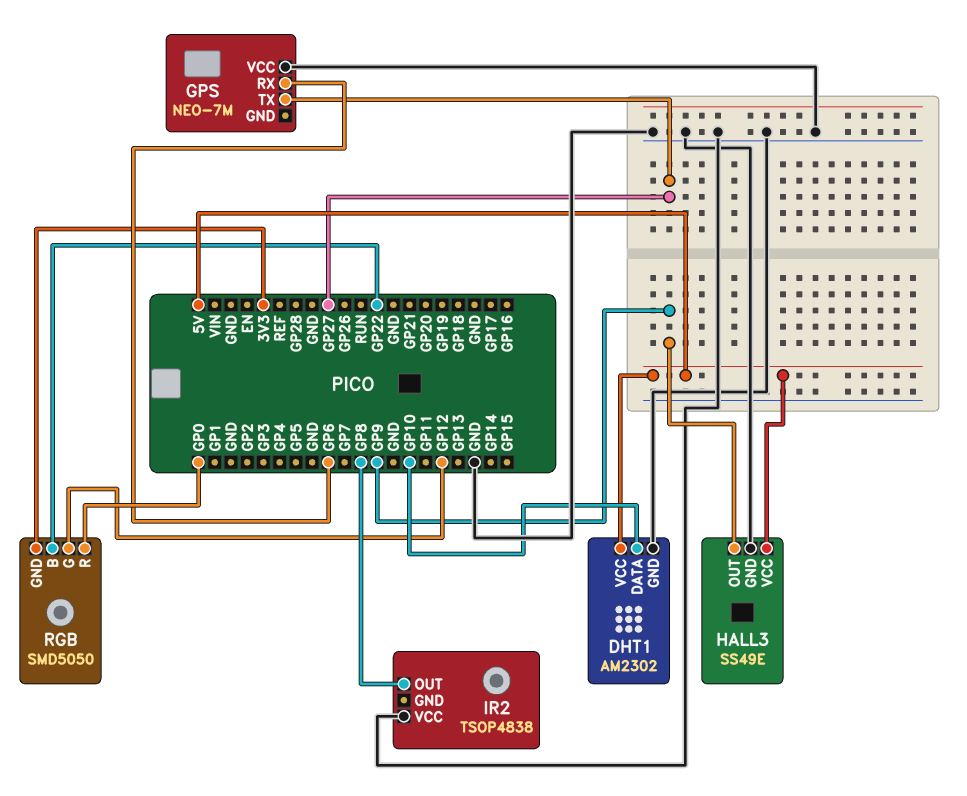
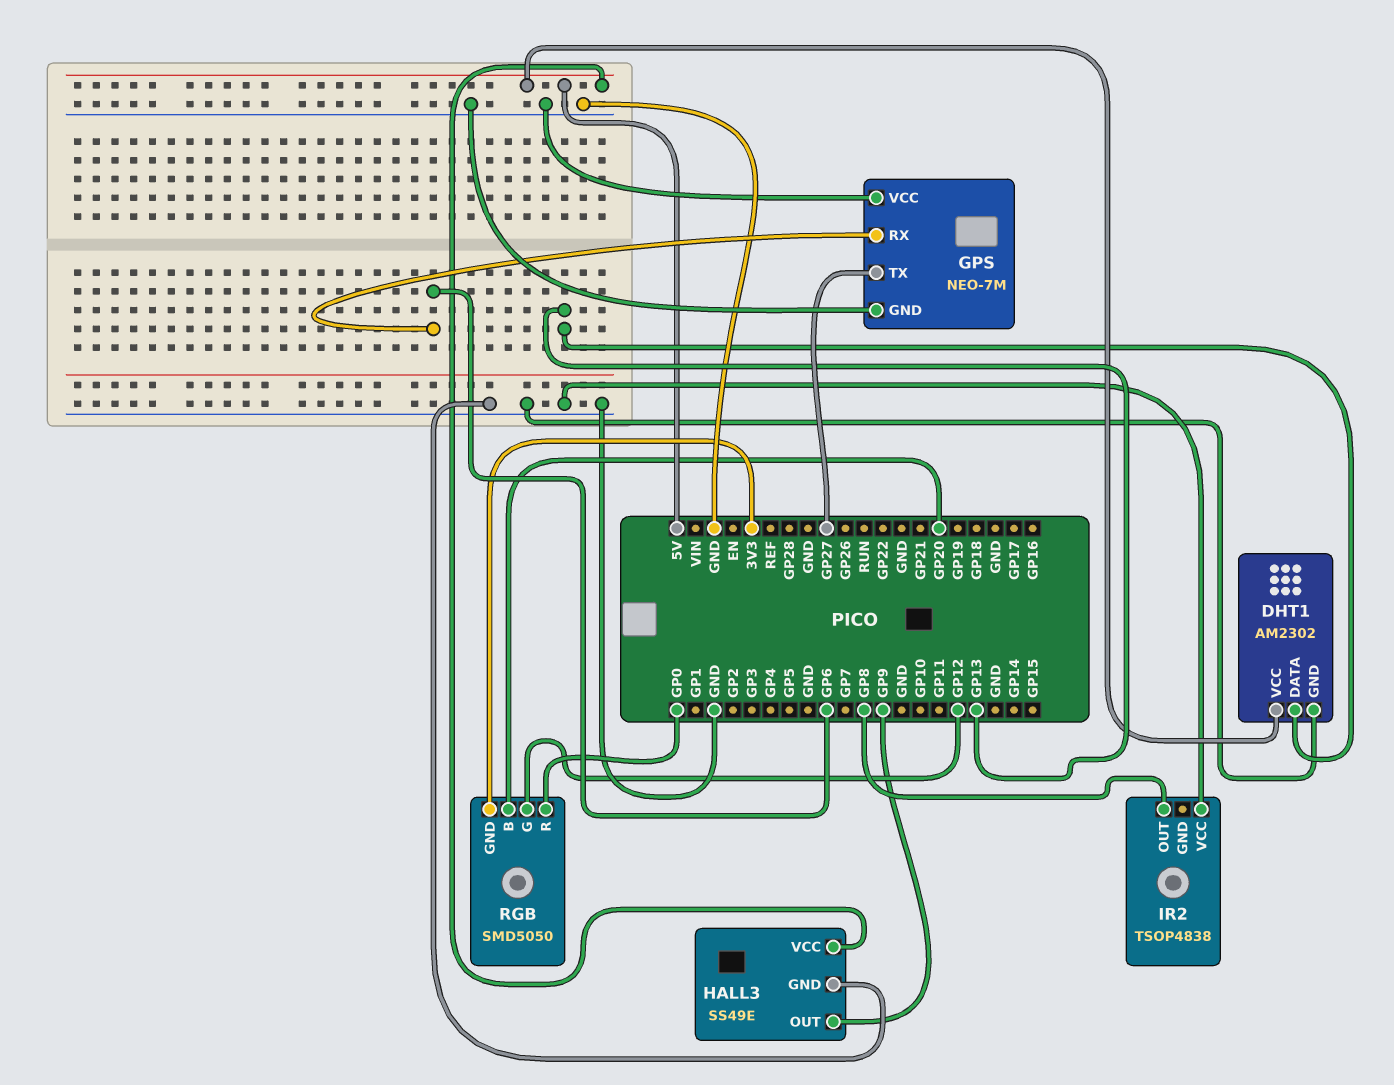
DHT1 pin DATA: GP10 -> GP13
GPS pin GND: none -> GND
RGB pin B: GP22 -> GP20

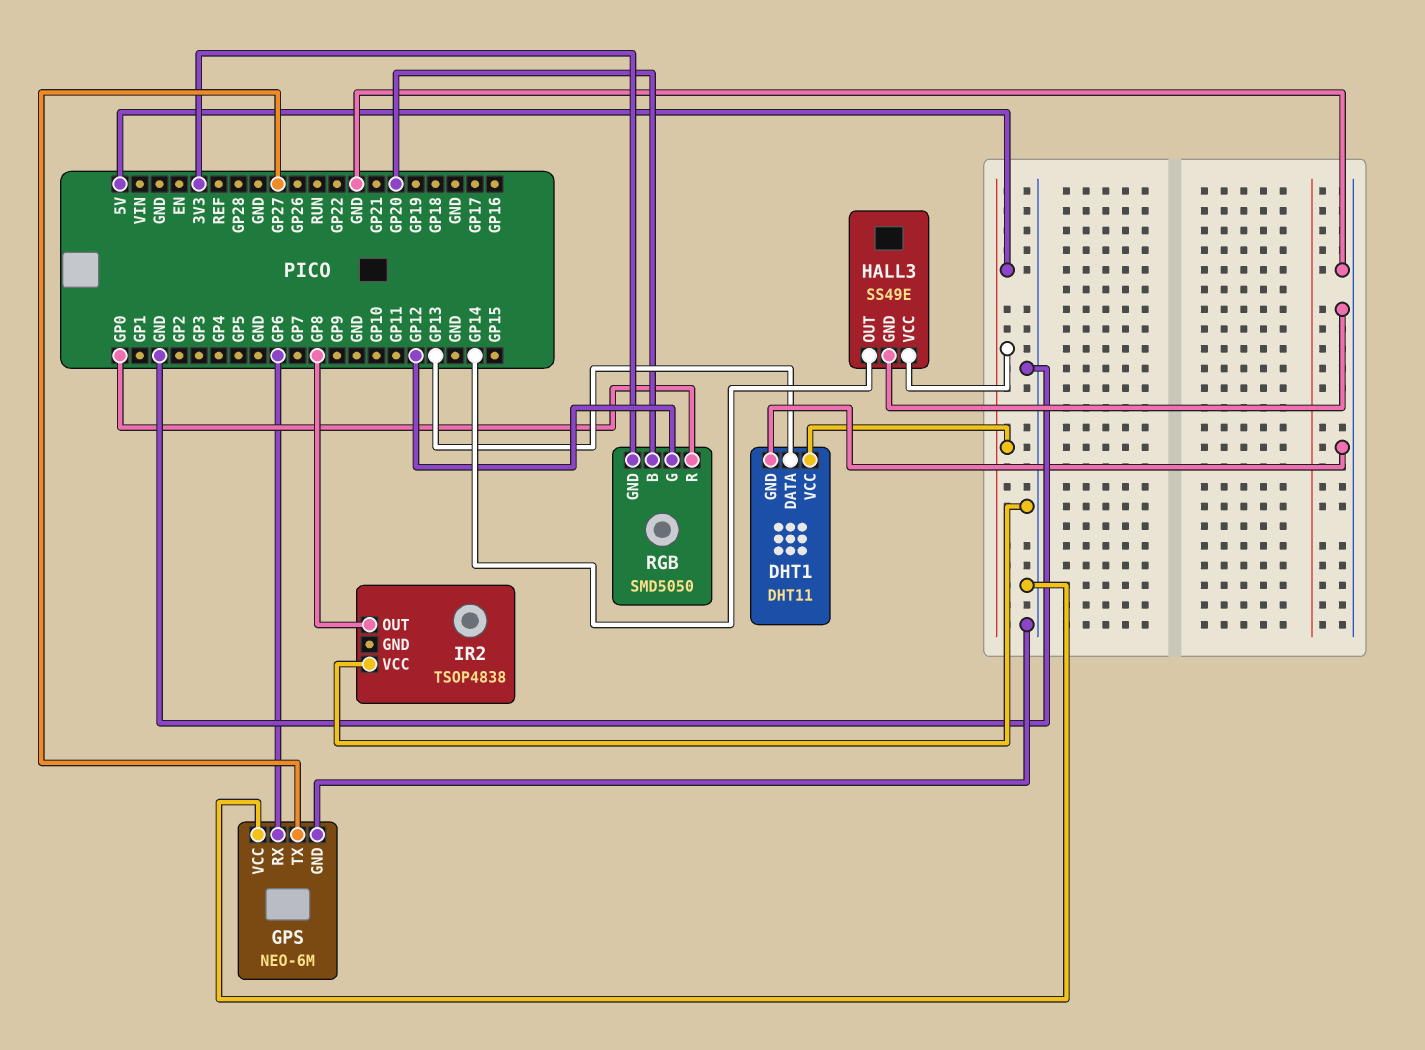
DHT1: AM2302 -> DHT11
GPS: NEO-7M -> NEO-6M
HALL3 pin OUT: GP9 -> GP14

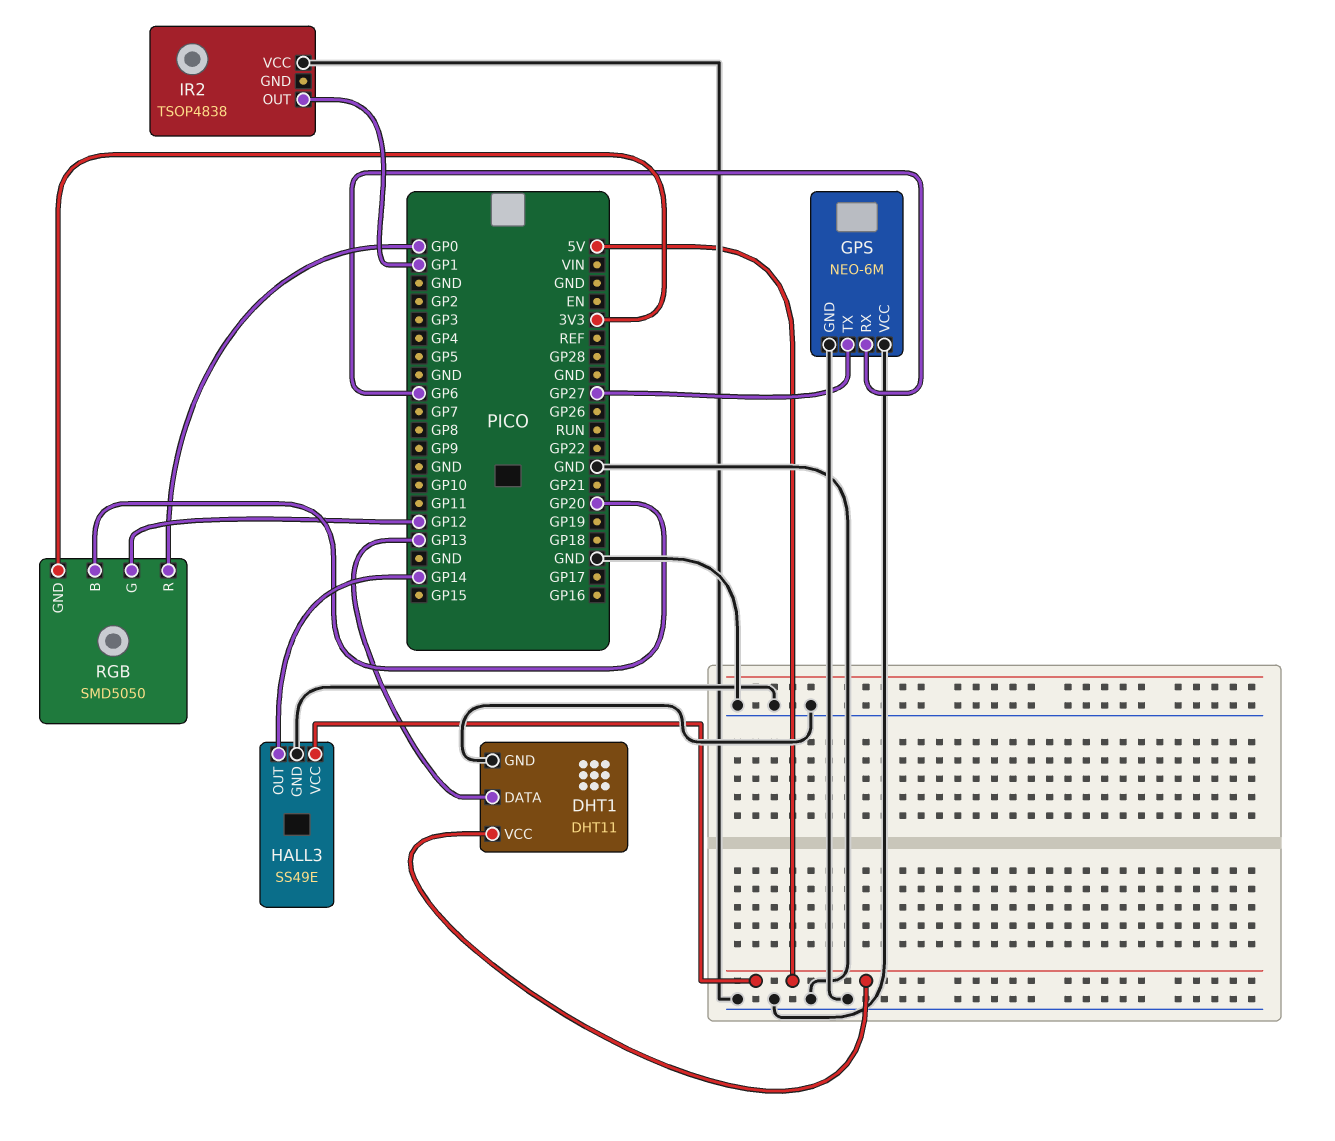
IR2 pin OUT: GP8 -> GP1

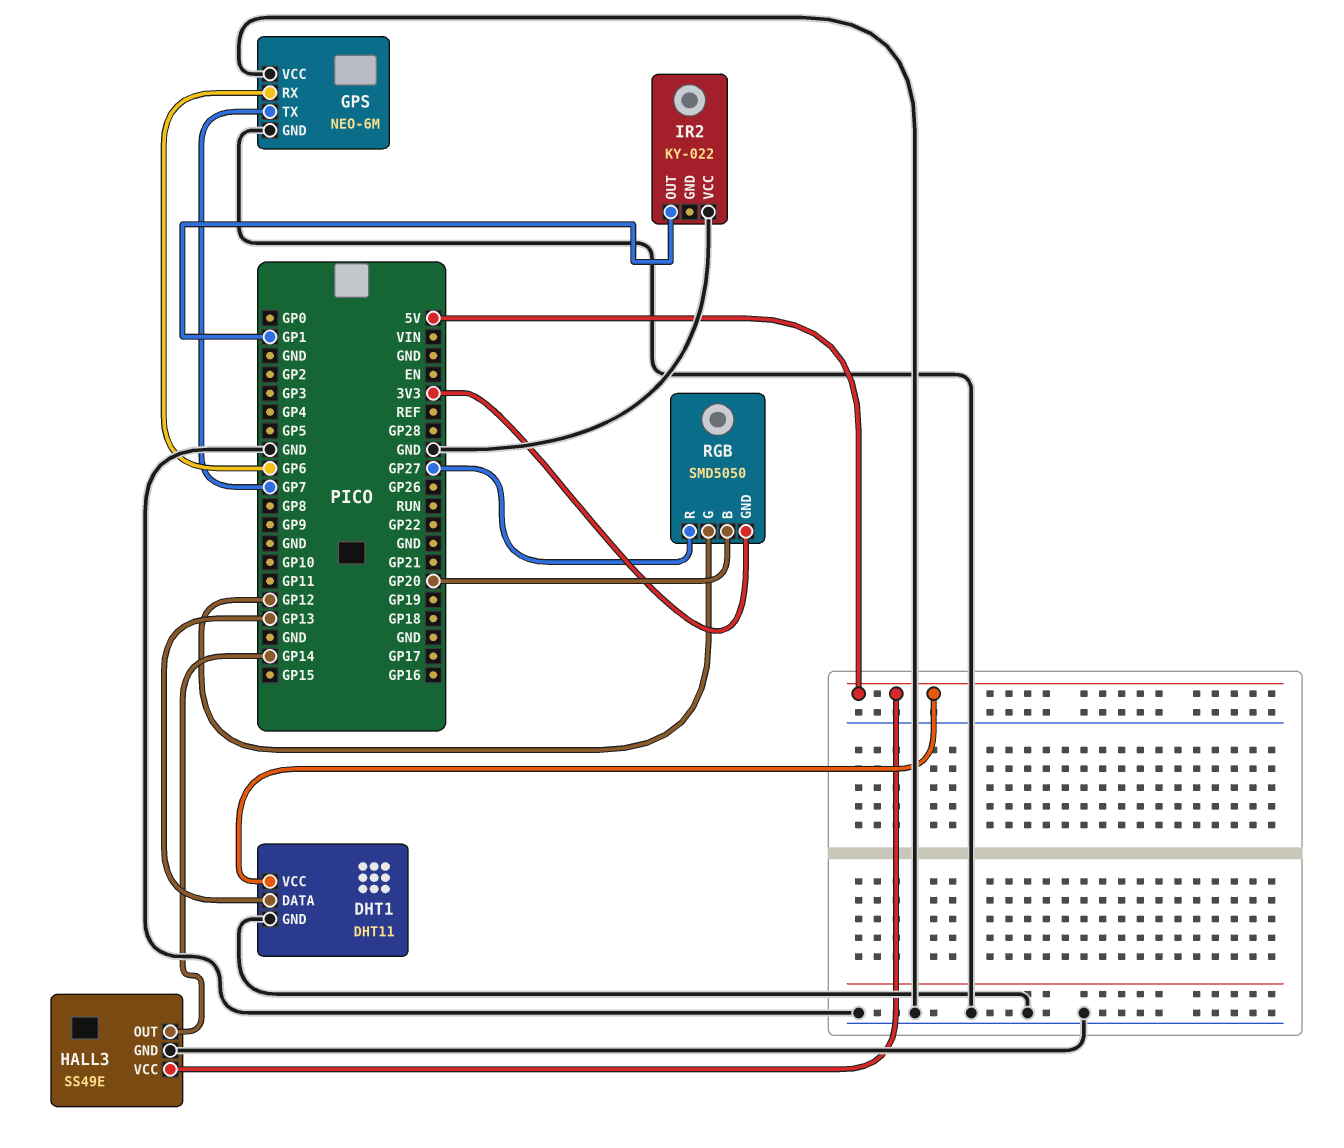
GPS pin TX: GP27 -> GP7
IR2: TSOP4838 -> KY-022
RGB pin R: GP0 -> GP27

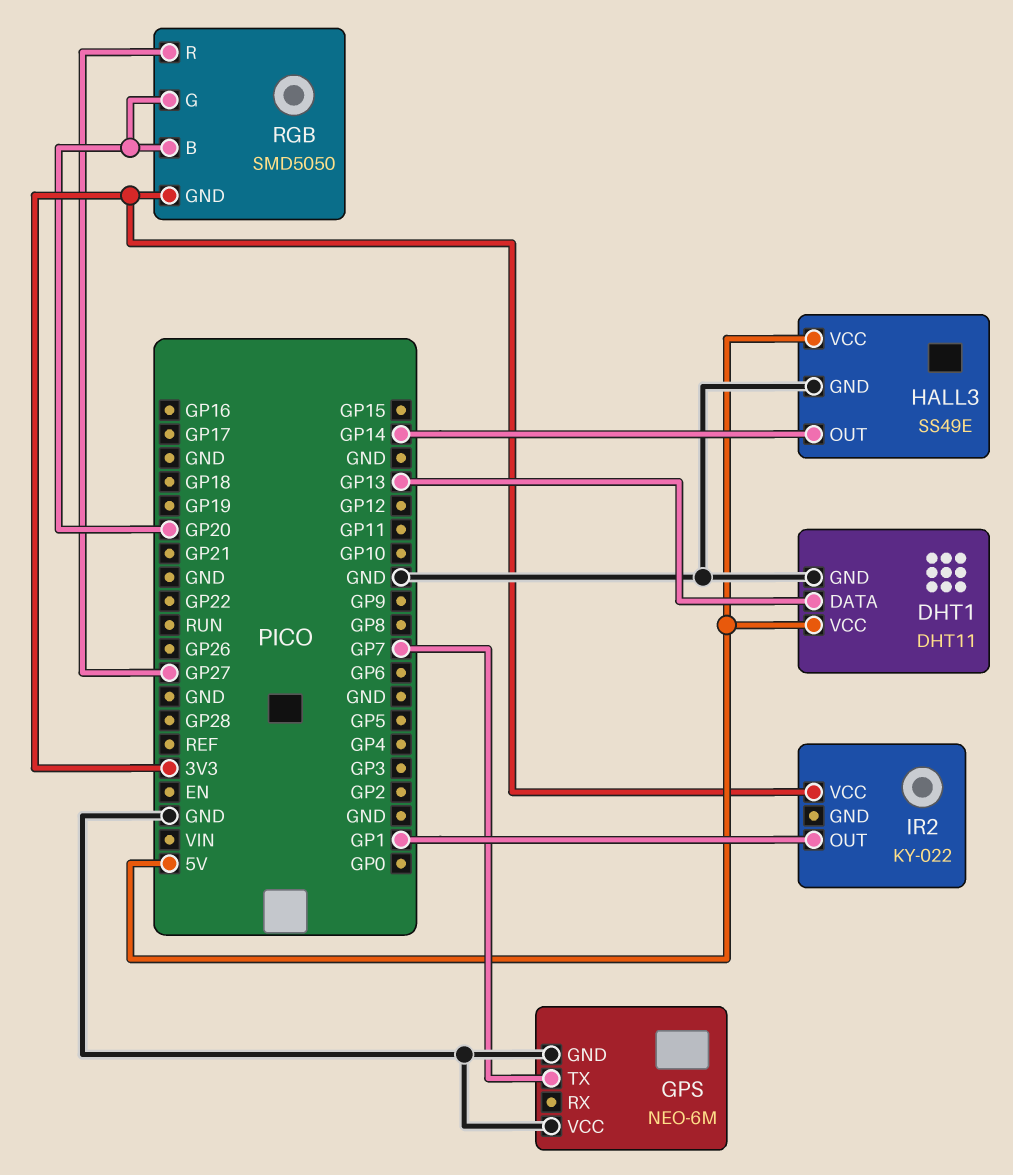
GPS pin RX: GP6 -> none
IR2 pin VCC: GND -> 3V3
RGB pin G: GP12 -> GP20

